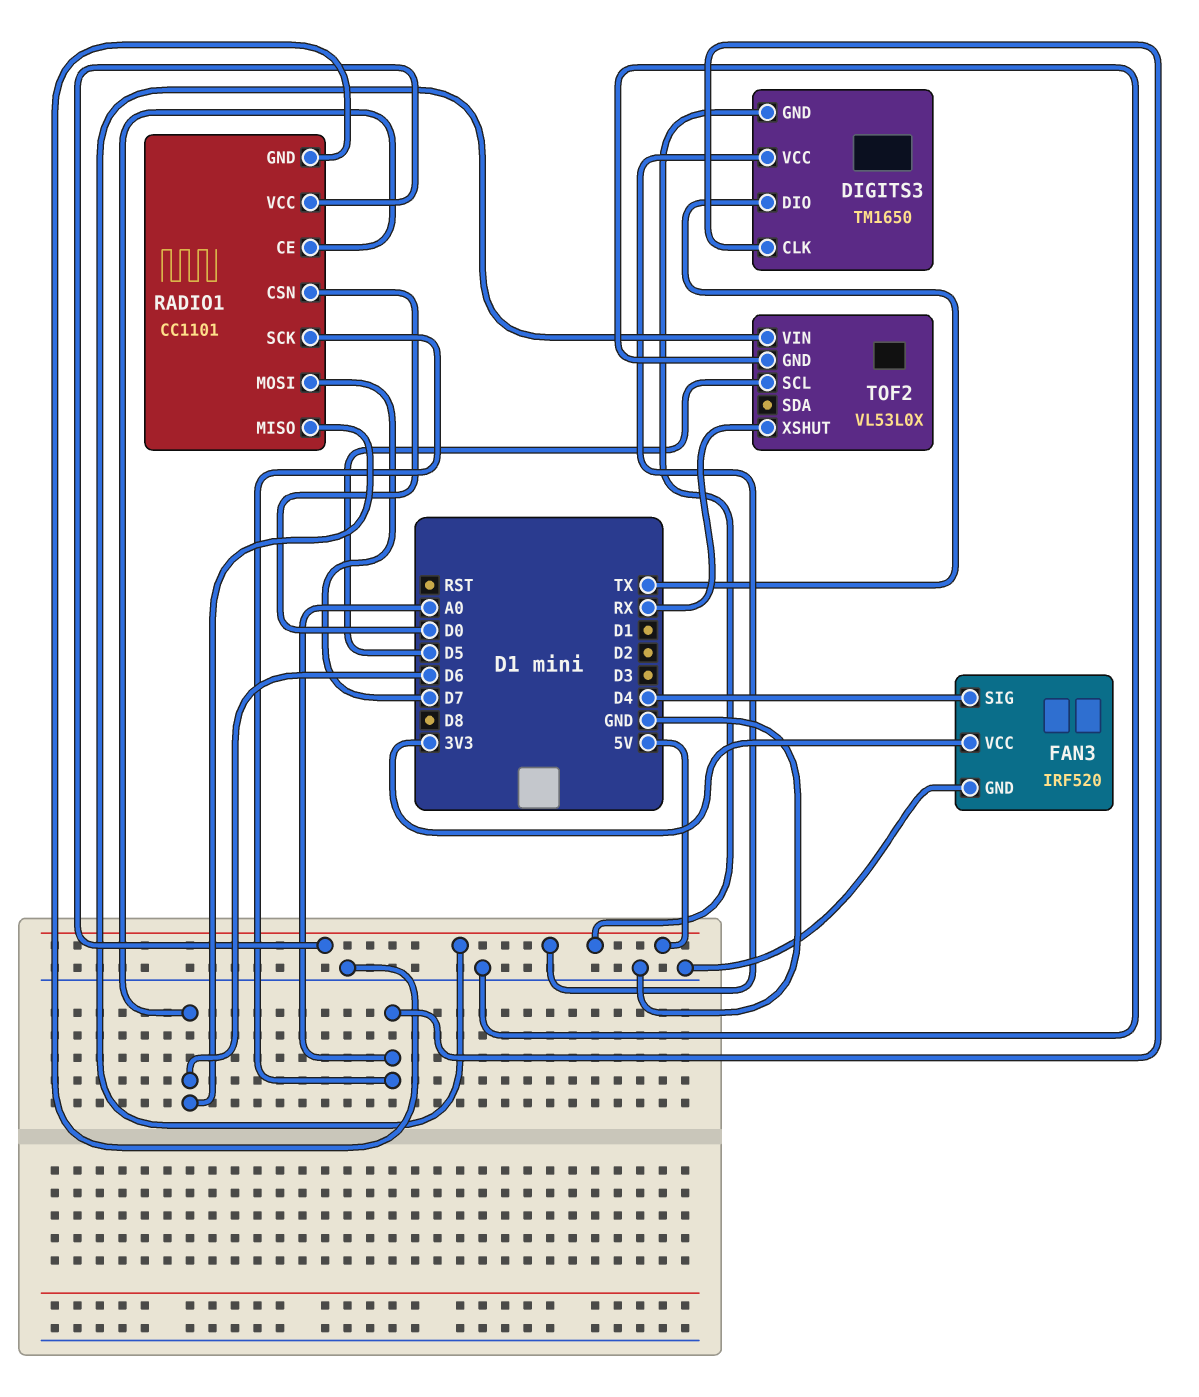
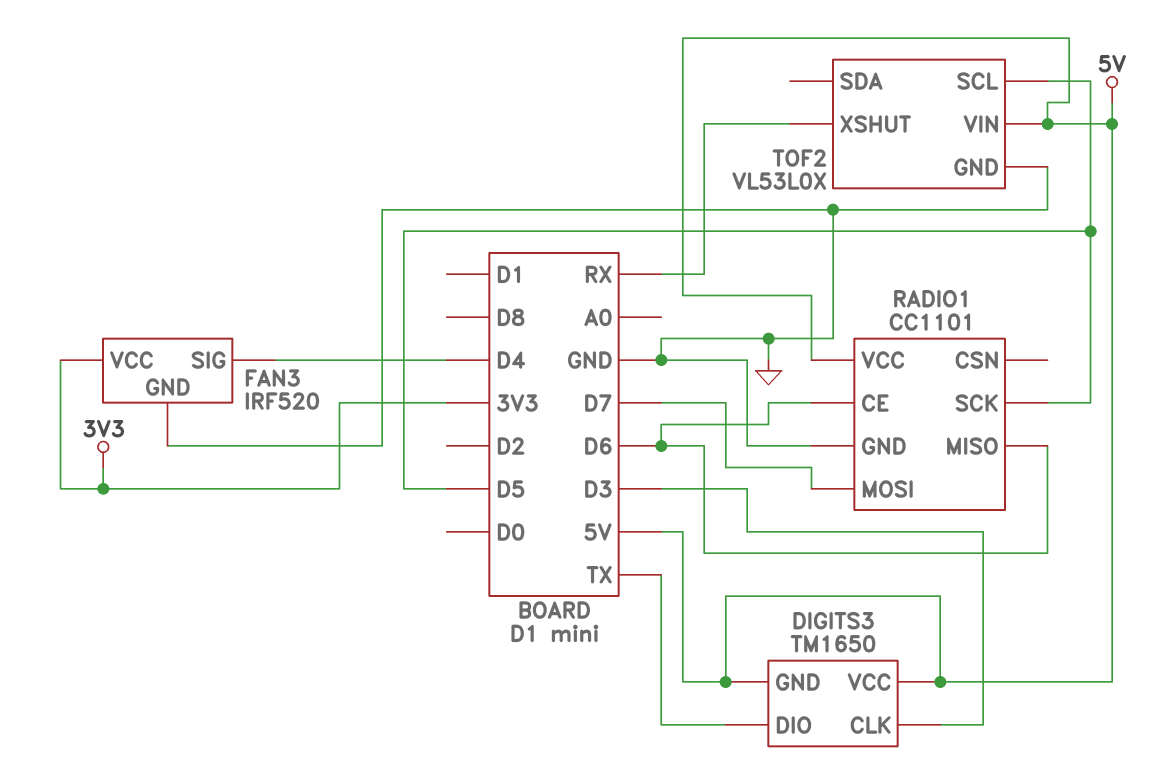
DIGITS3 pin CLK: A0 -> D3
RADIO1 pin CSN: D0 -> none
RADIO1 pin SCK: A0 -> D5

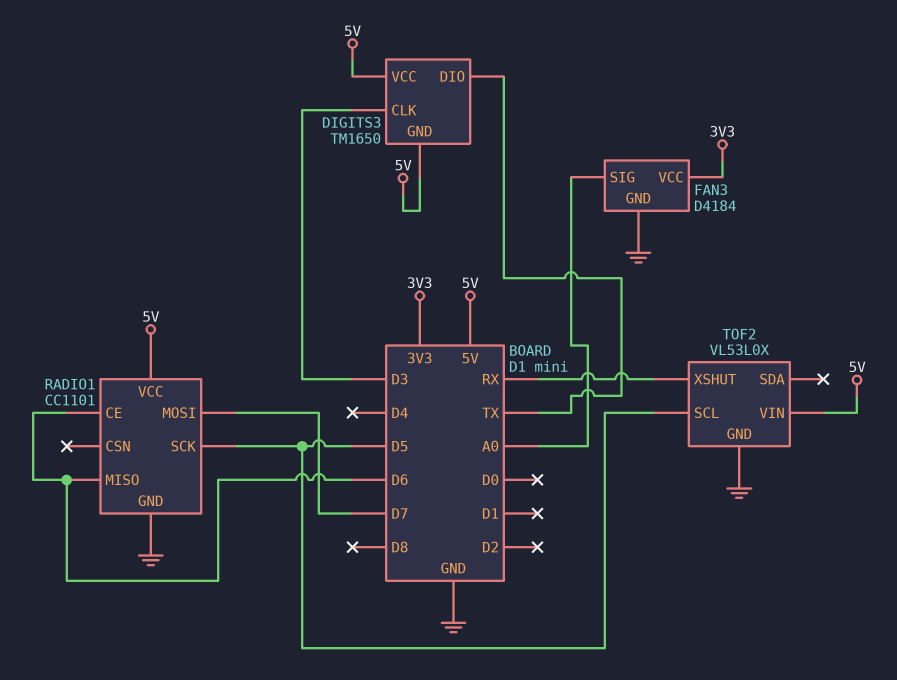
FAN3: IRF520 -> D4184
FAN3 pin SIG: D4 -> A0

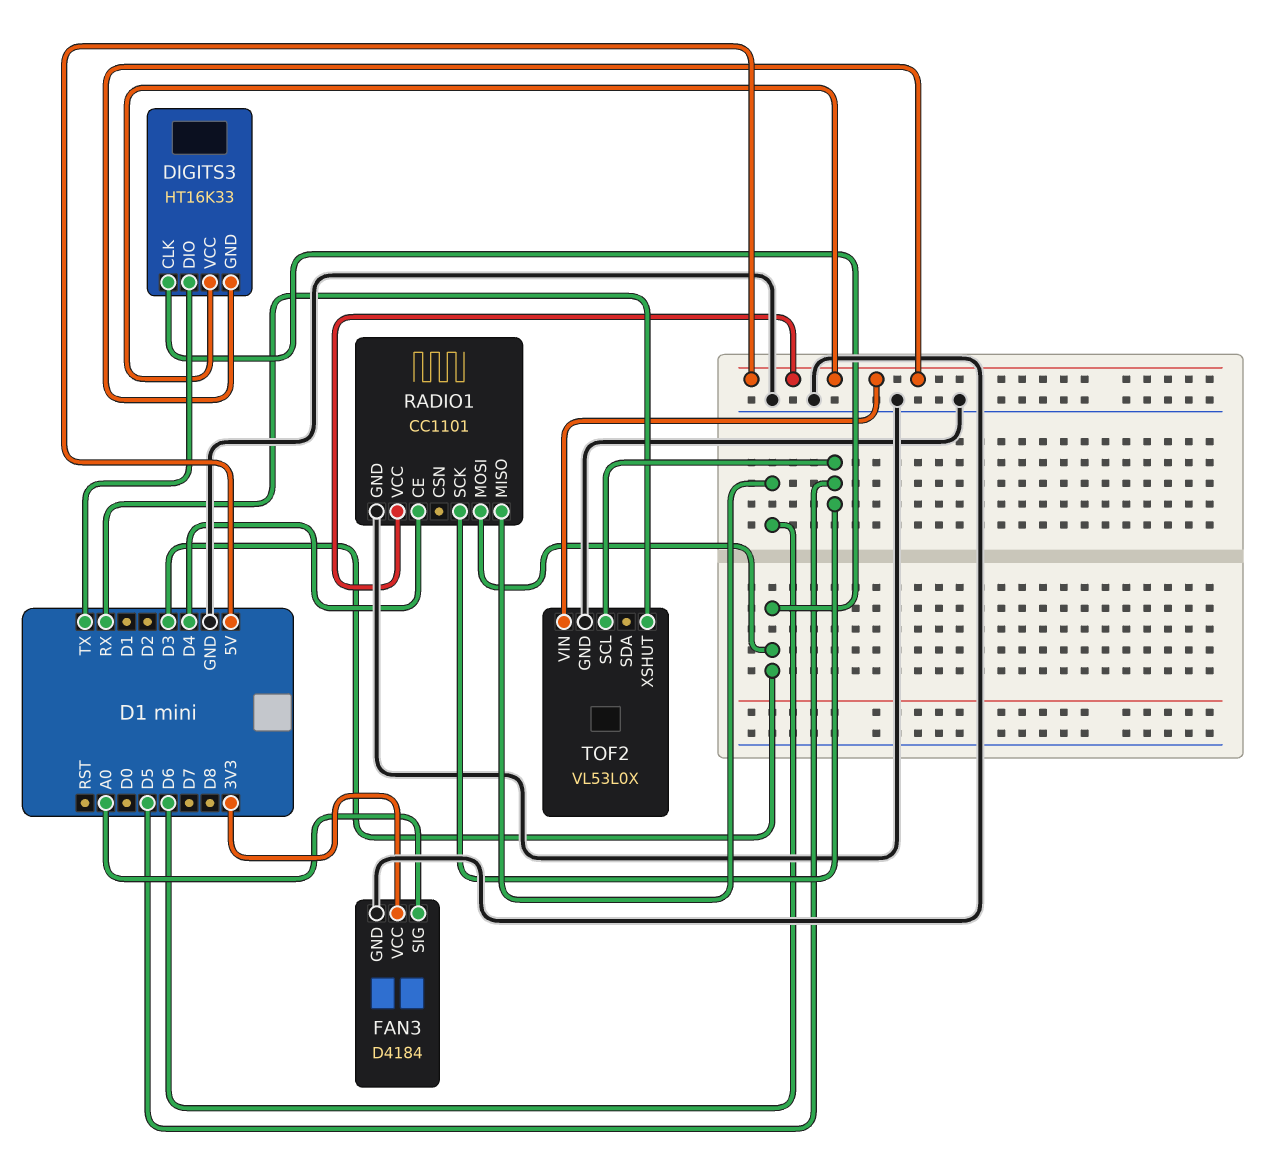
DIGITS3: TM1650 -> HT16K33
RADIO1 pin CE: D6 -> D4
RADIO1 pin MOSI: D7 -> D3

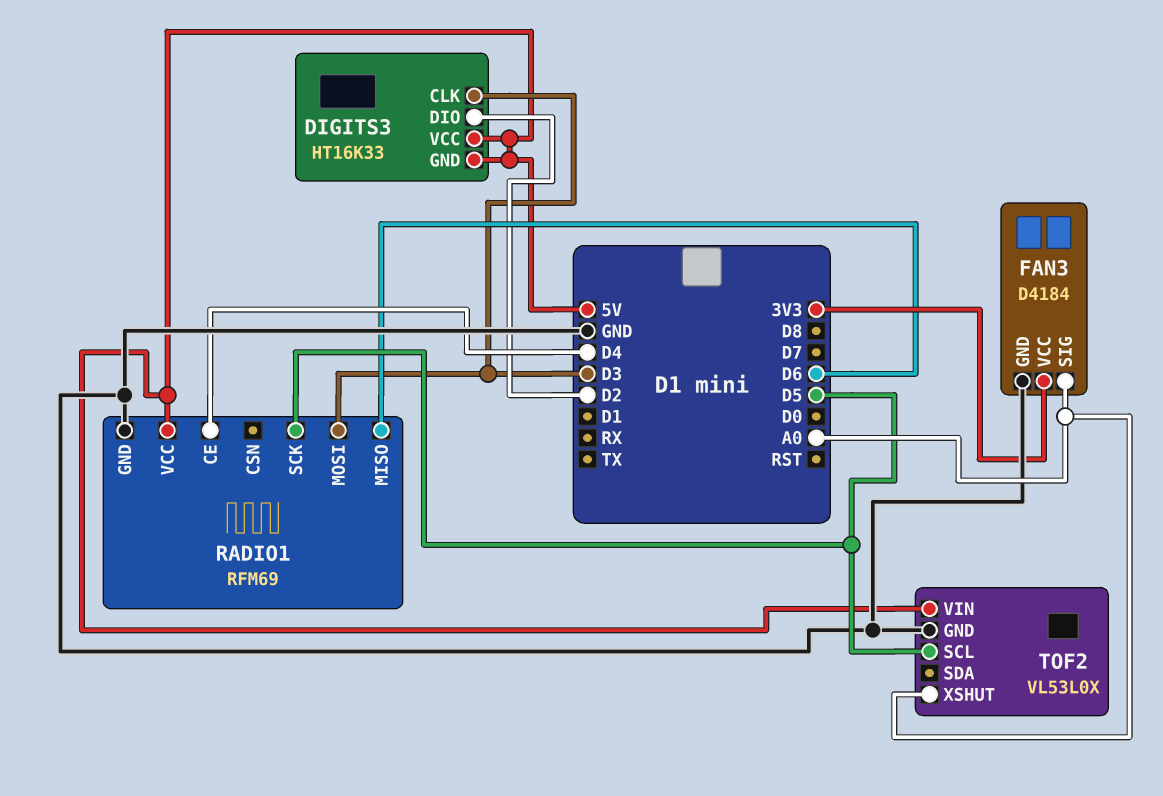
DIGITS3 pin DIO: TX -> D2
RADIO1: CC1101 -> RFM69
TOF2 pin XSHUT: RX -> A0

